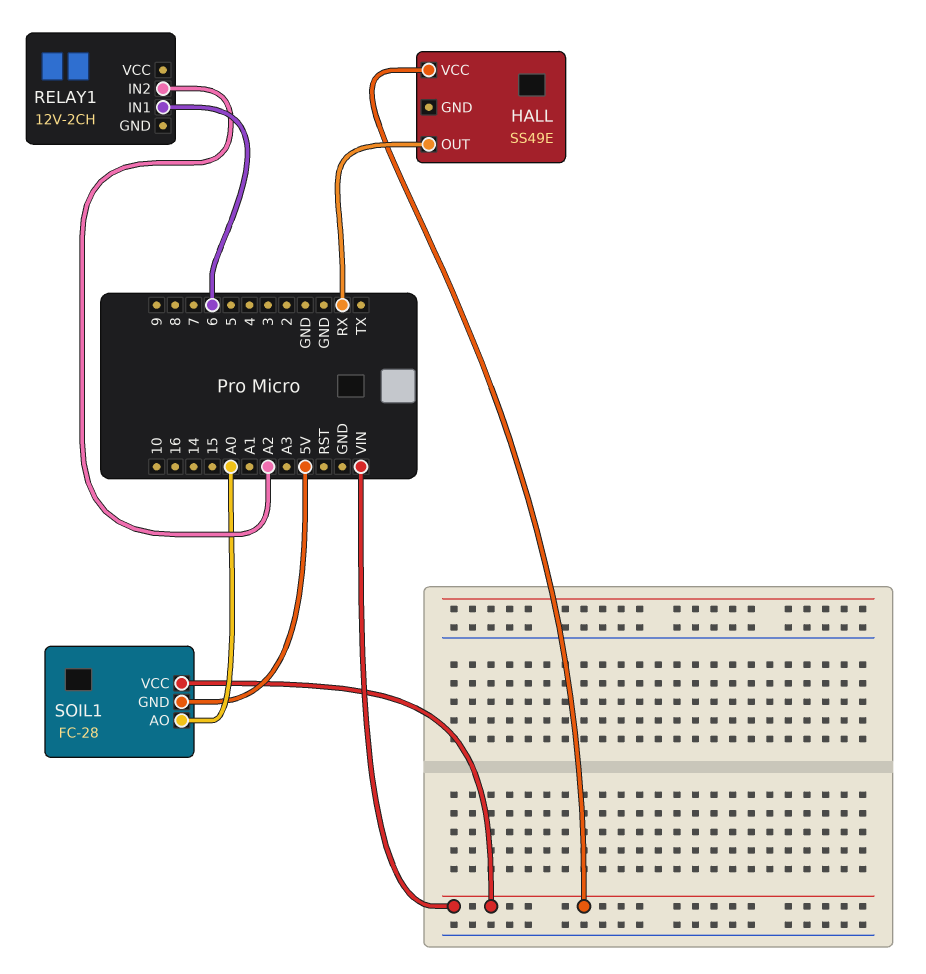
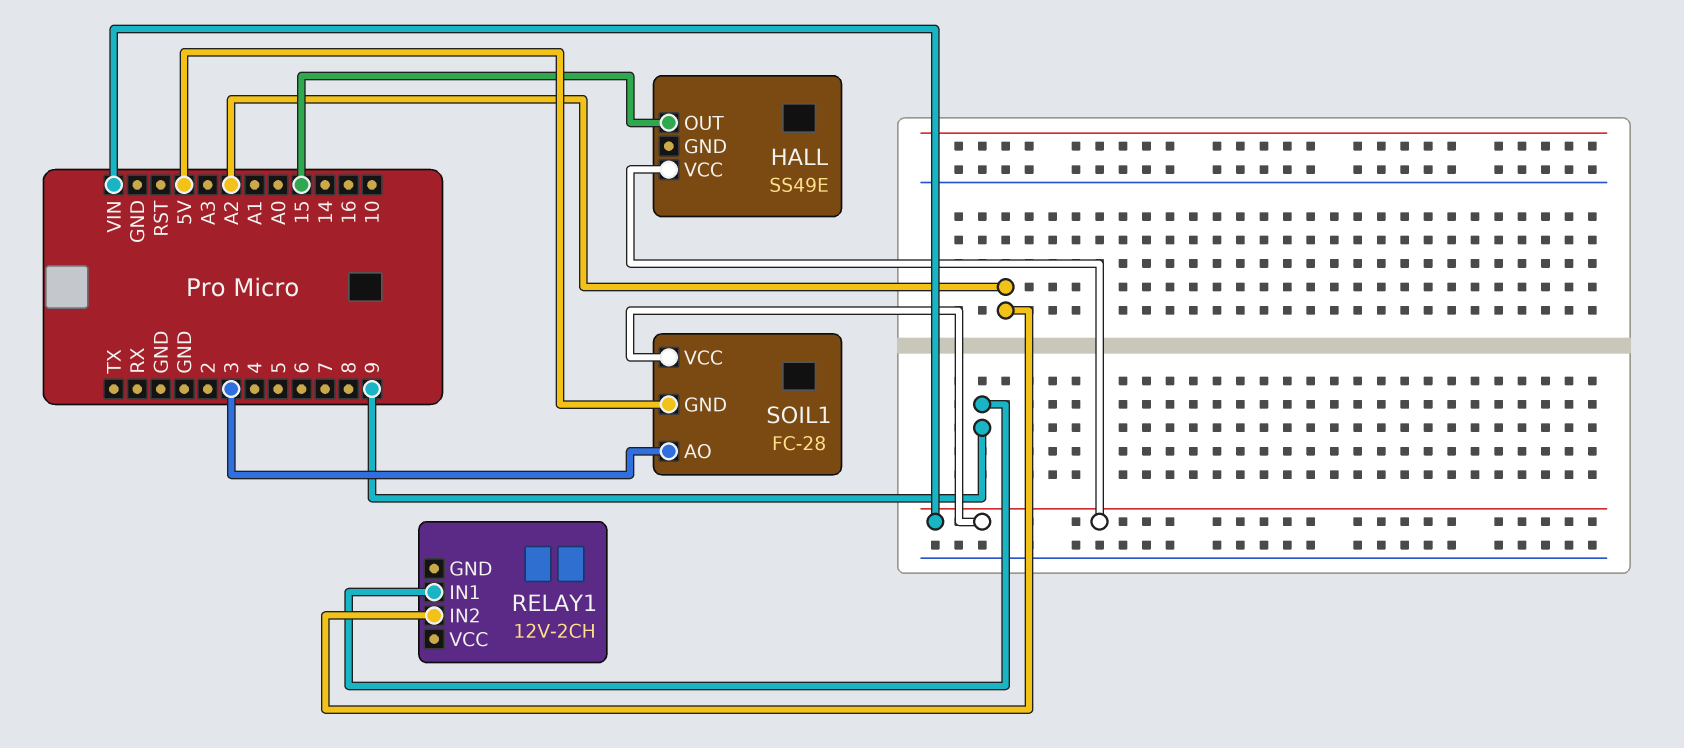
HALL pin OUT: RX -> 15
RELAY1 pin IN1: 6 -> 9
SOIL1 pin AO: A0 -> 3

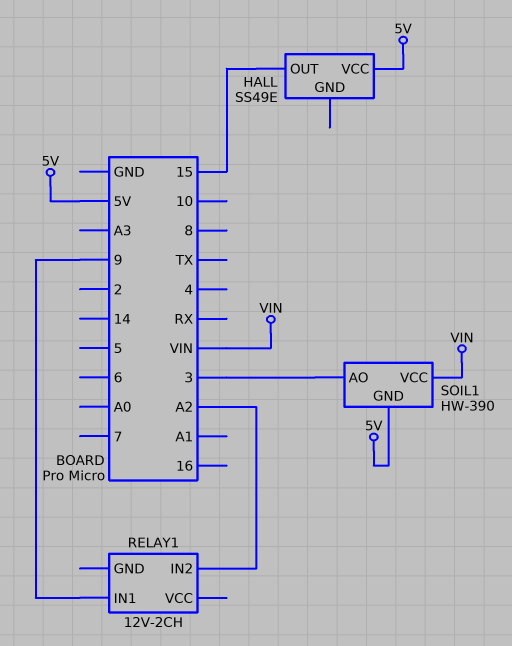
HALL pin VCC: VIN -> 5V
SOIL1: FC-28 -> HW-390

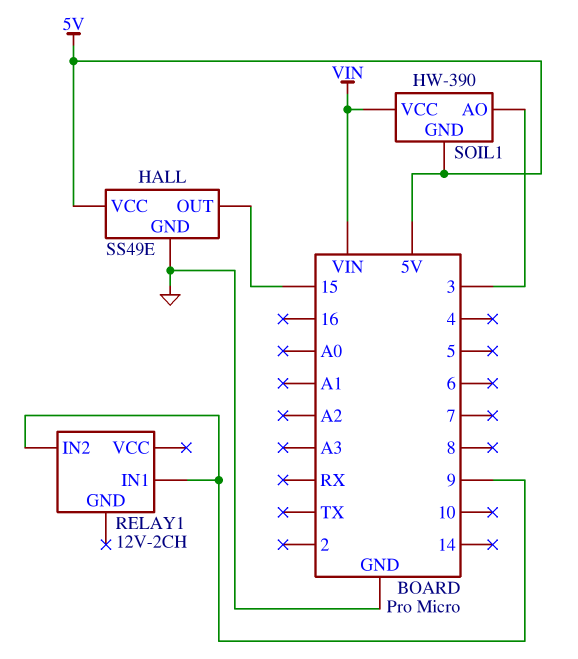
HALL pin GND: none -> GND
RELAY1 pin IN2: A2 -> 9

